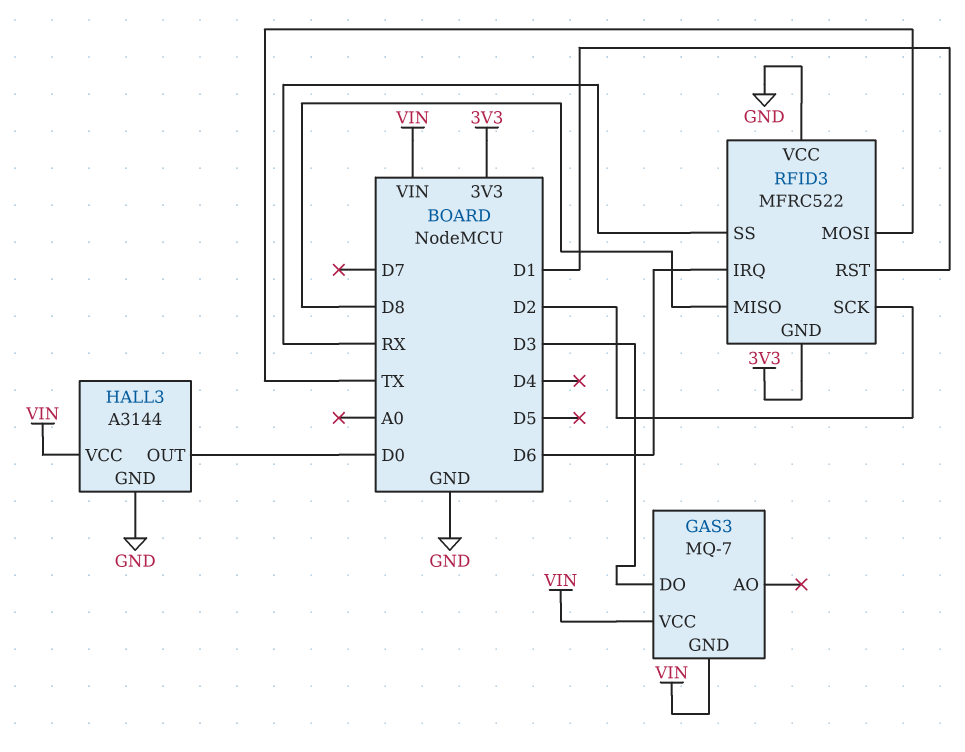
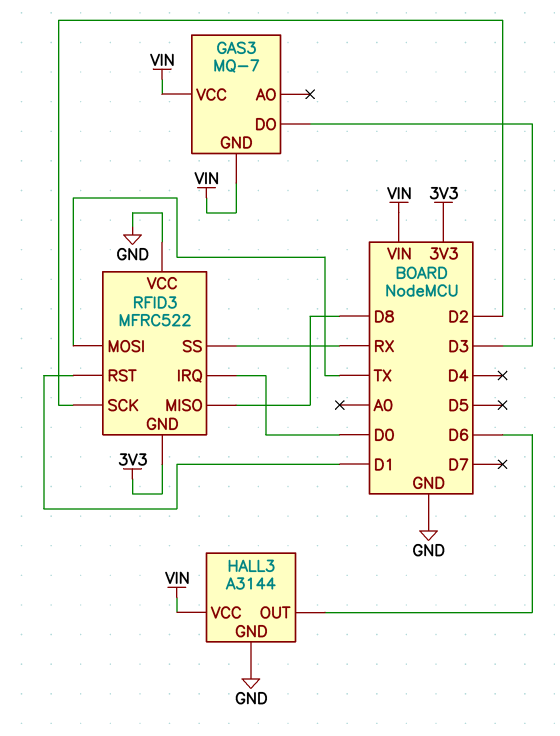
HALL3 pin OUT: D0 -> D6
RFID3 pin IRQ: D6 -> D0

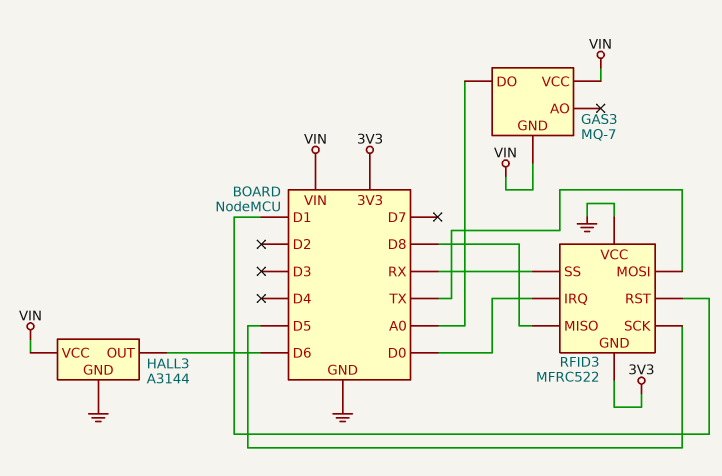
GAS3 pin DO: D3 -> A0
RFID3 pin SCK: D2 -> D5

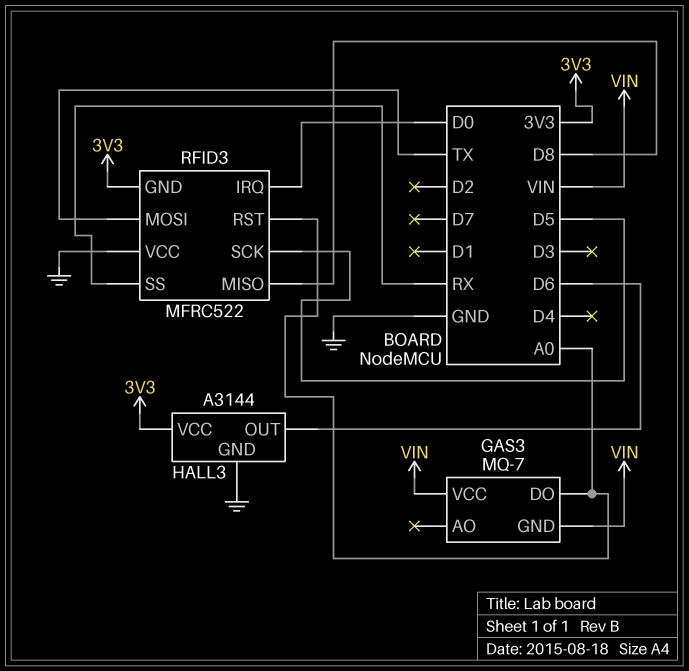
HALL3 pin VCC: VIN -> 3V3
RFID3 pin RST: D1 -> A0

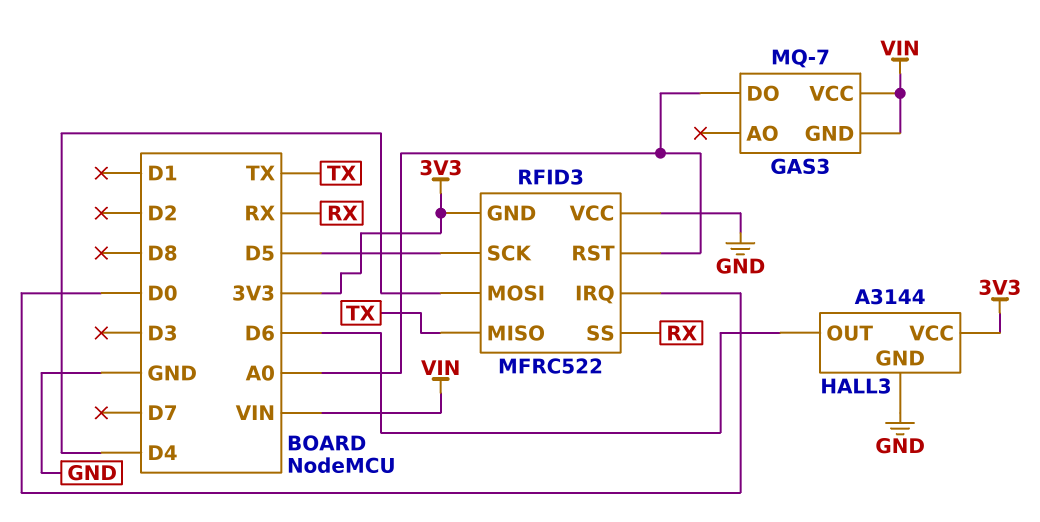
RFID3 pin MISO: D8 -> TX
RFID3 pin MOSI: TX -> D4

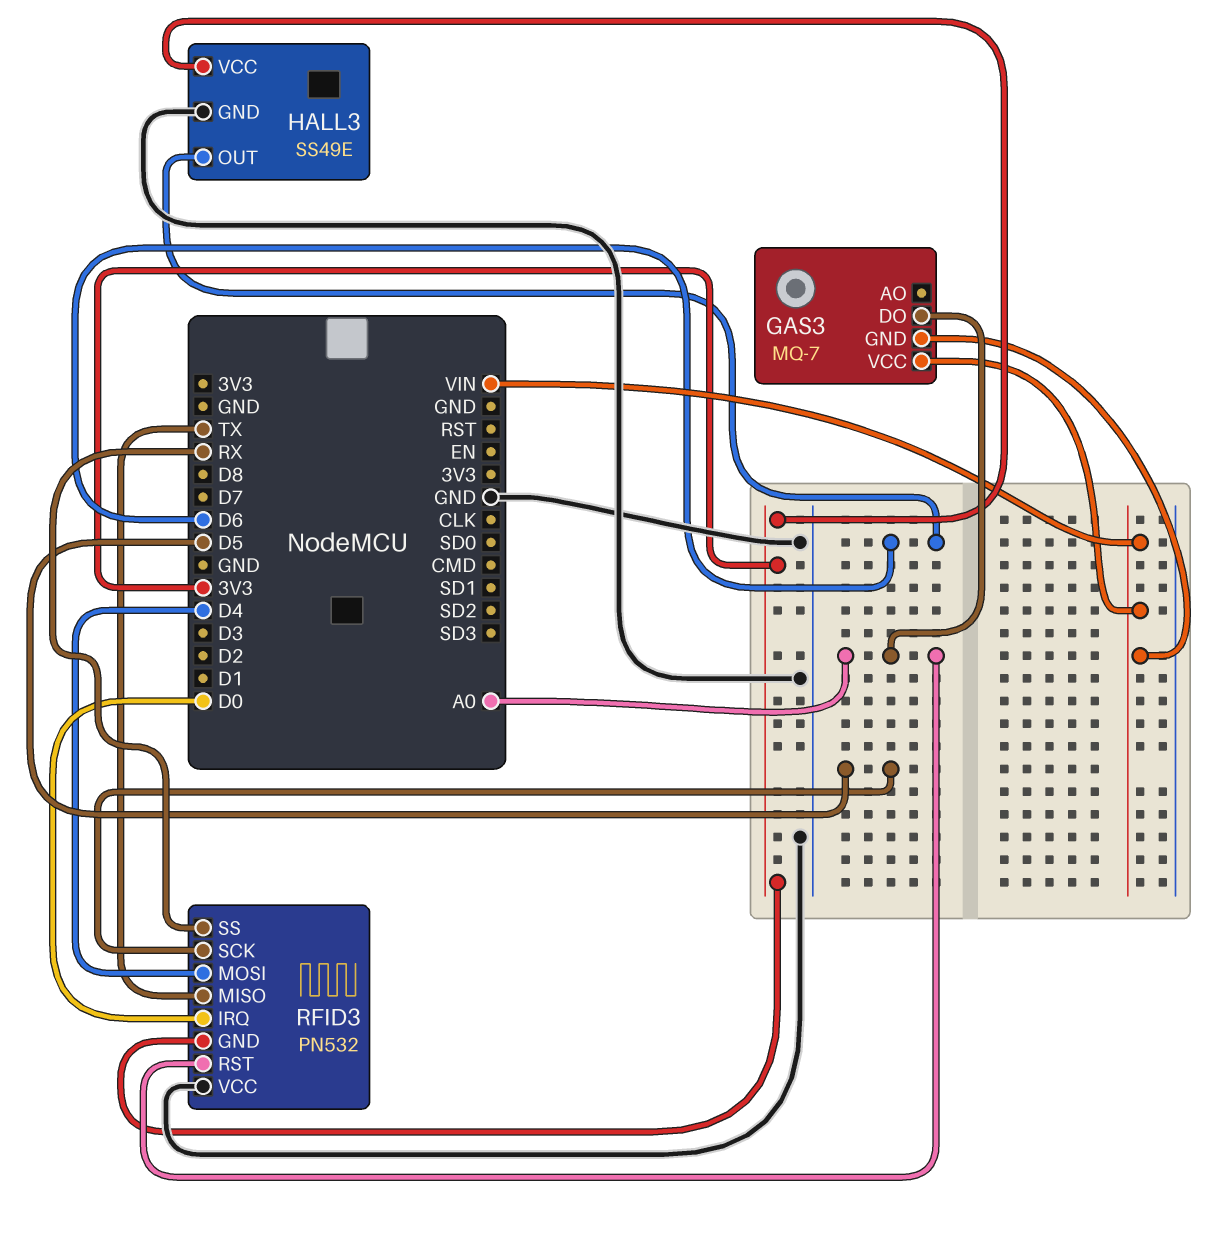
HALL3: A3144 -> SS49E
RFID3: MFRC522 -> PN532

